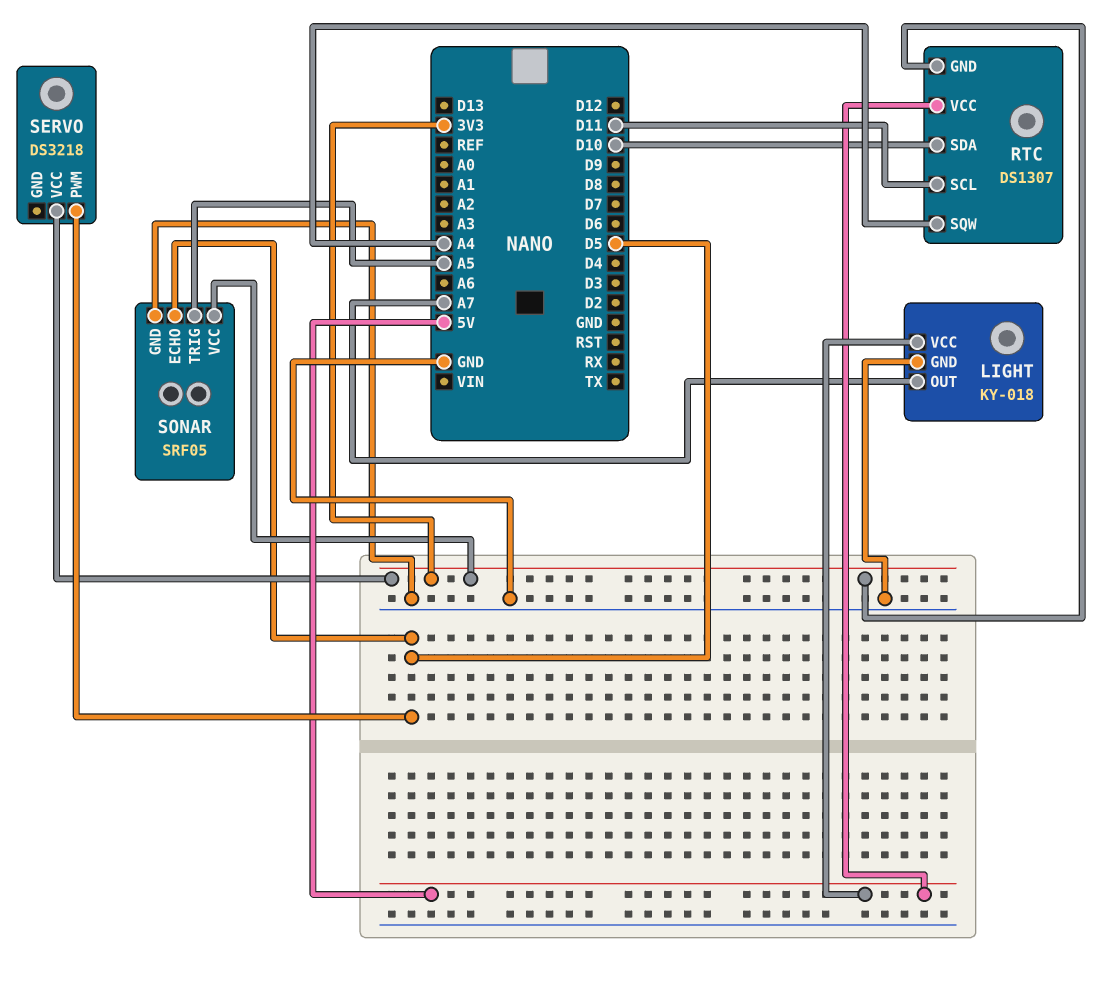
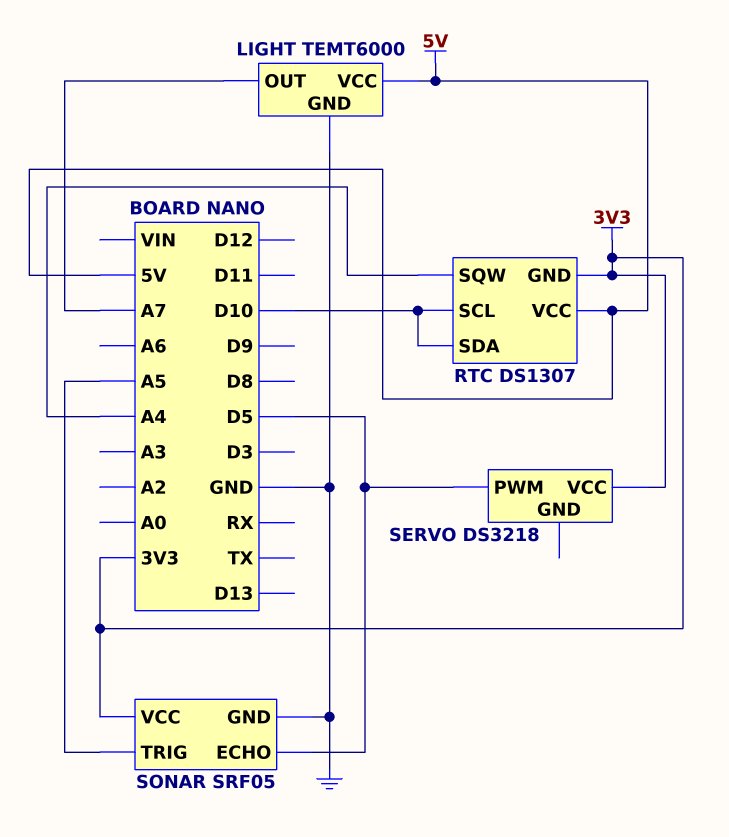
LIGHT: KY-018 -> TEMT6000
RTC pin SCL: D11 -> D10

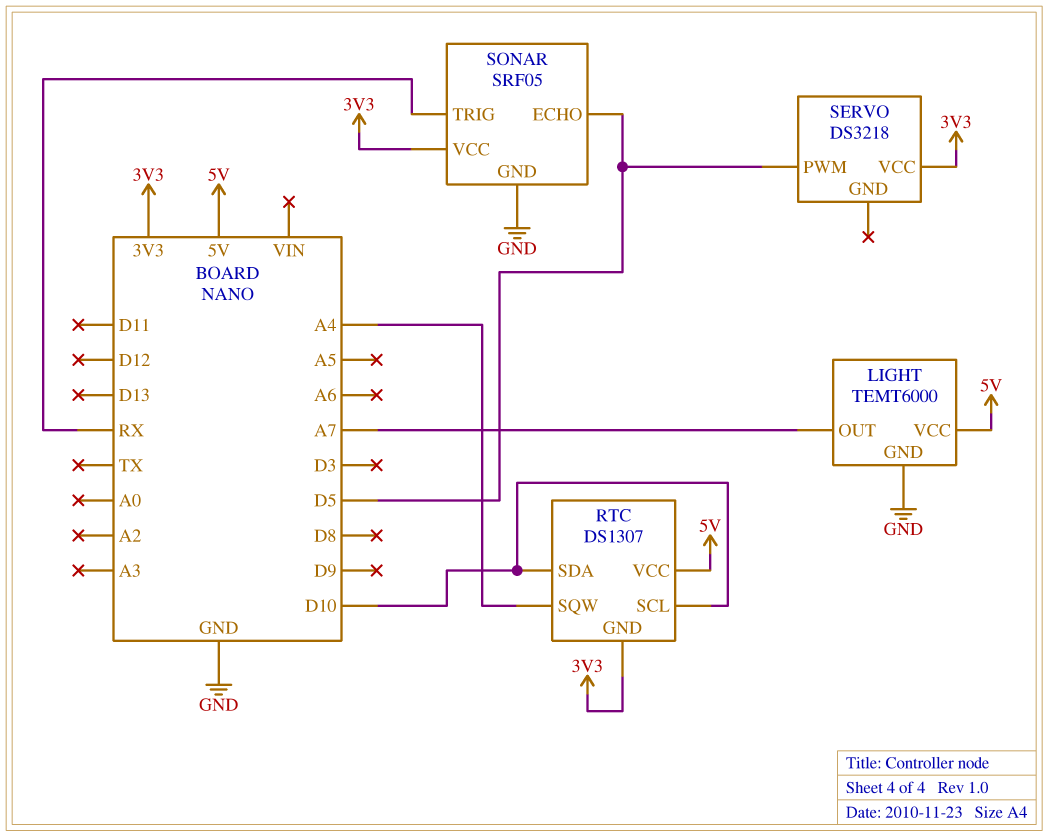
SONAR pin TRIG: A5 -> RX

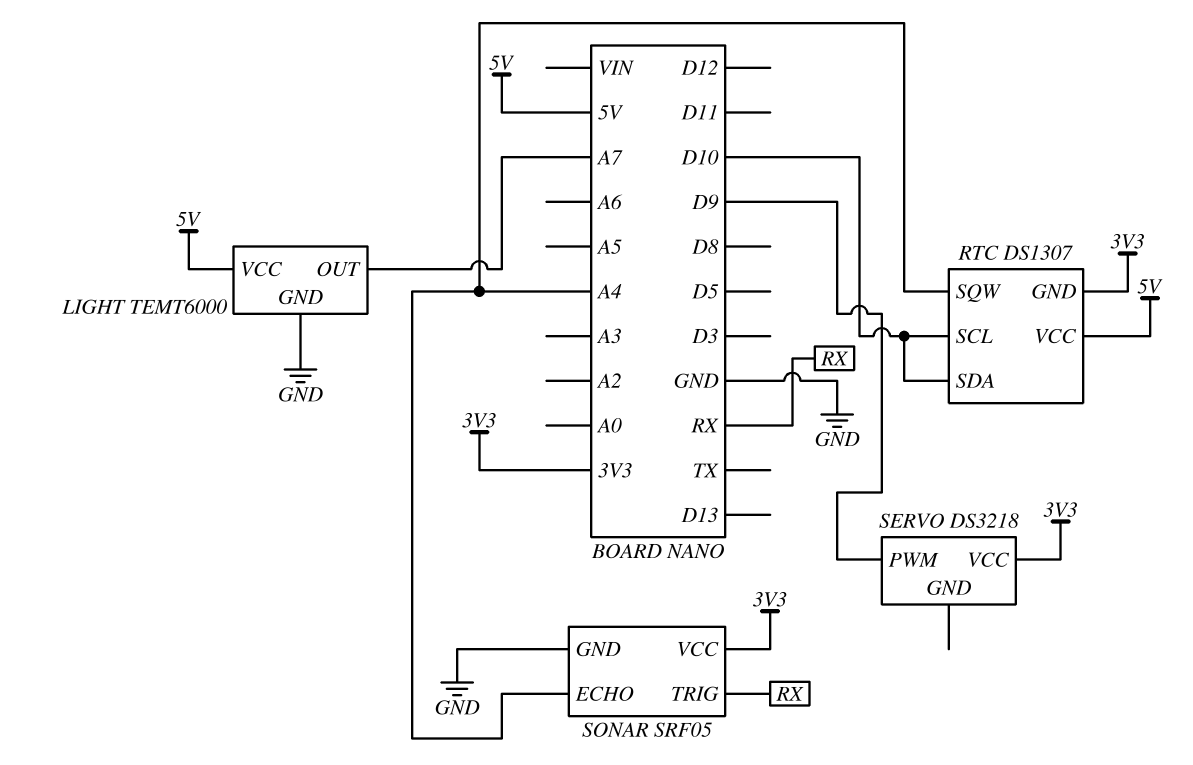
SERVO pin PWM: D5 -> D9
SONAR pin ECHO: D5 -> A4

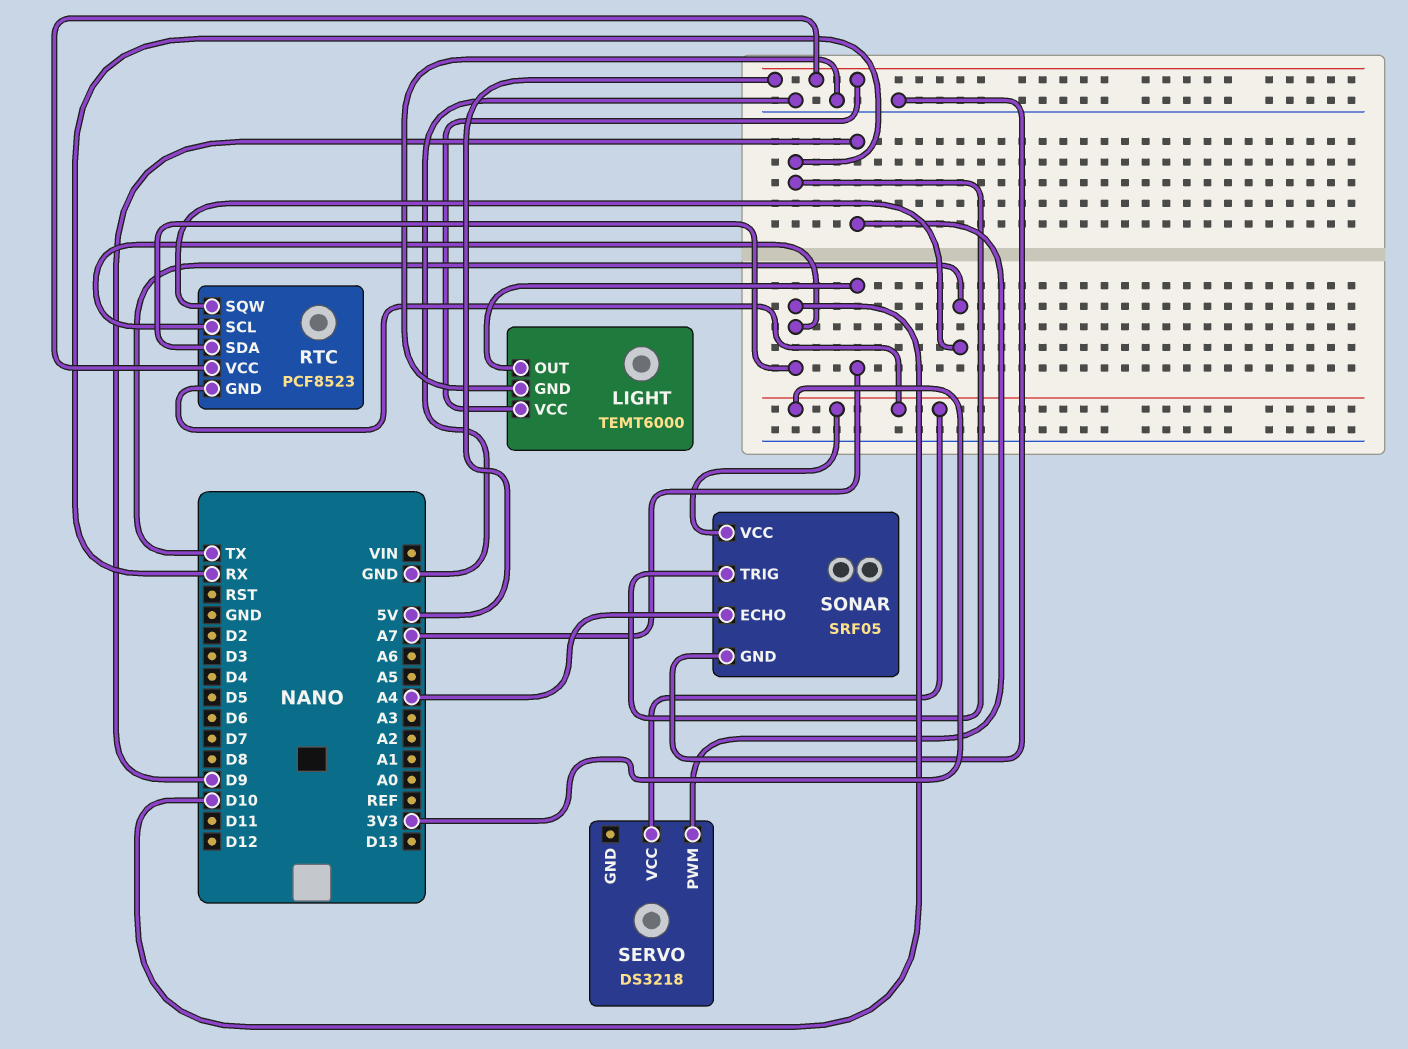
RTC: DS1307 -> PCF8523
RTC pin SQW: A4 -> TX

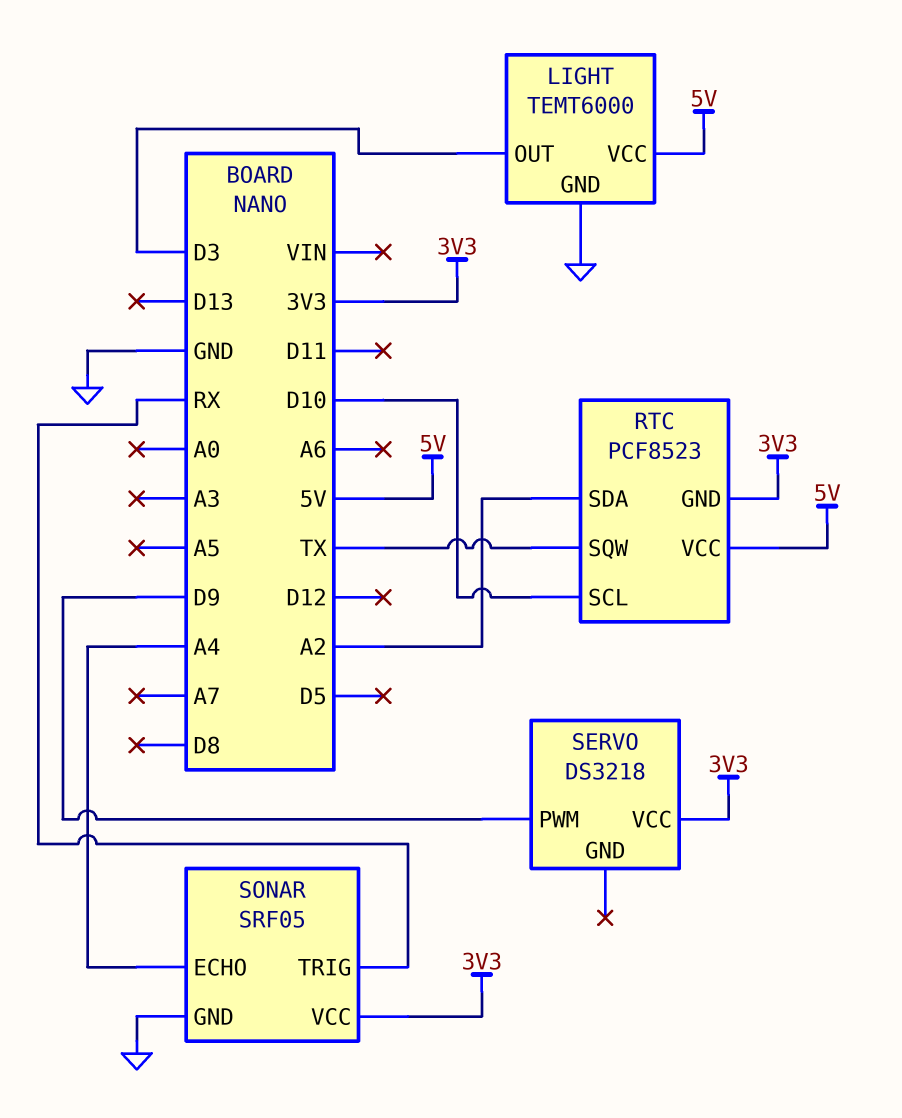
LIGHT pin OUT: A7 -> D3
RTC pin SDA: D10 -> A2

